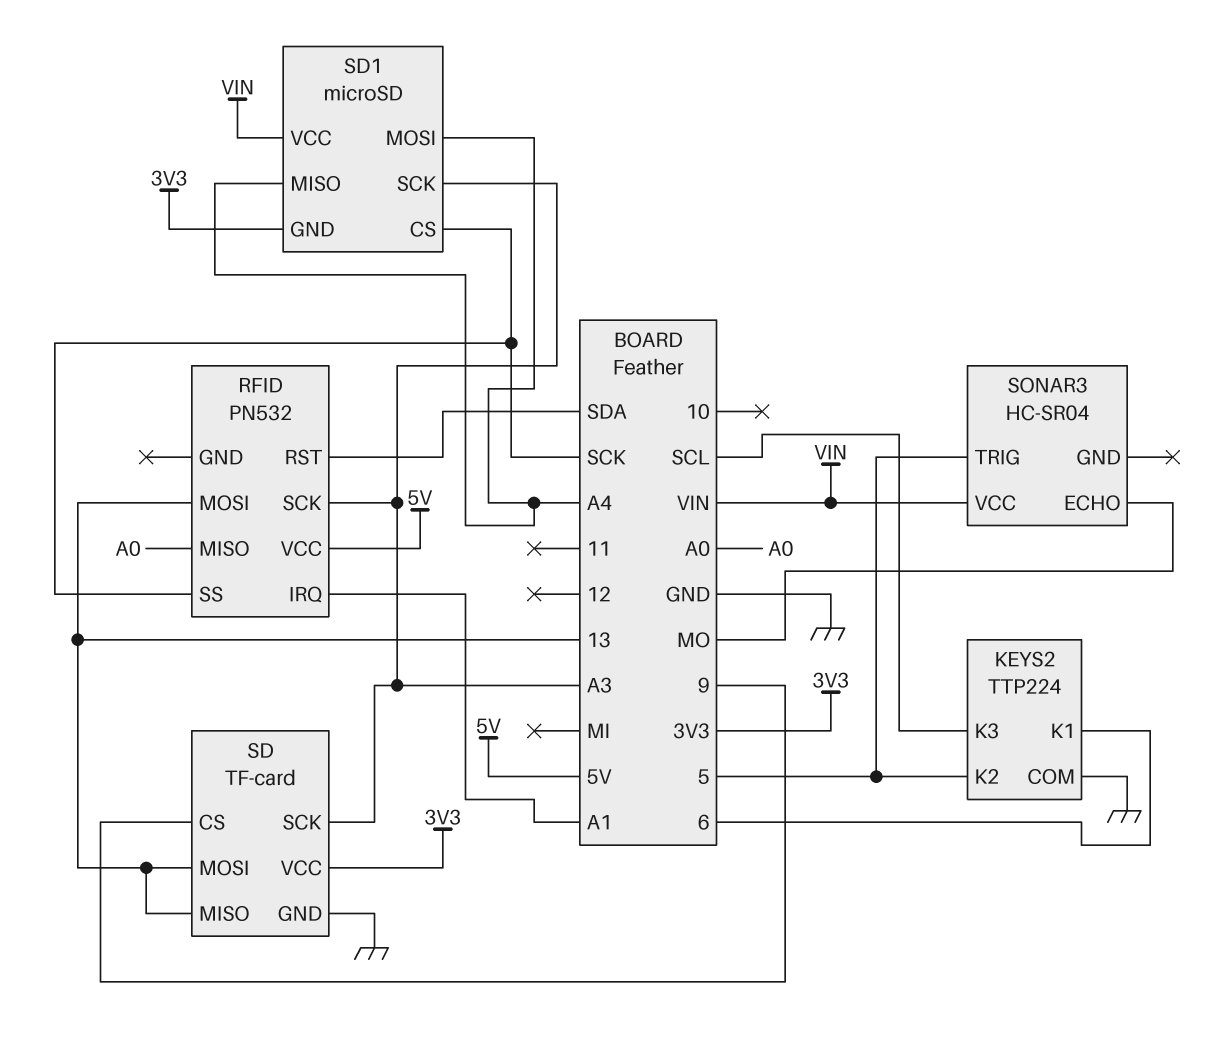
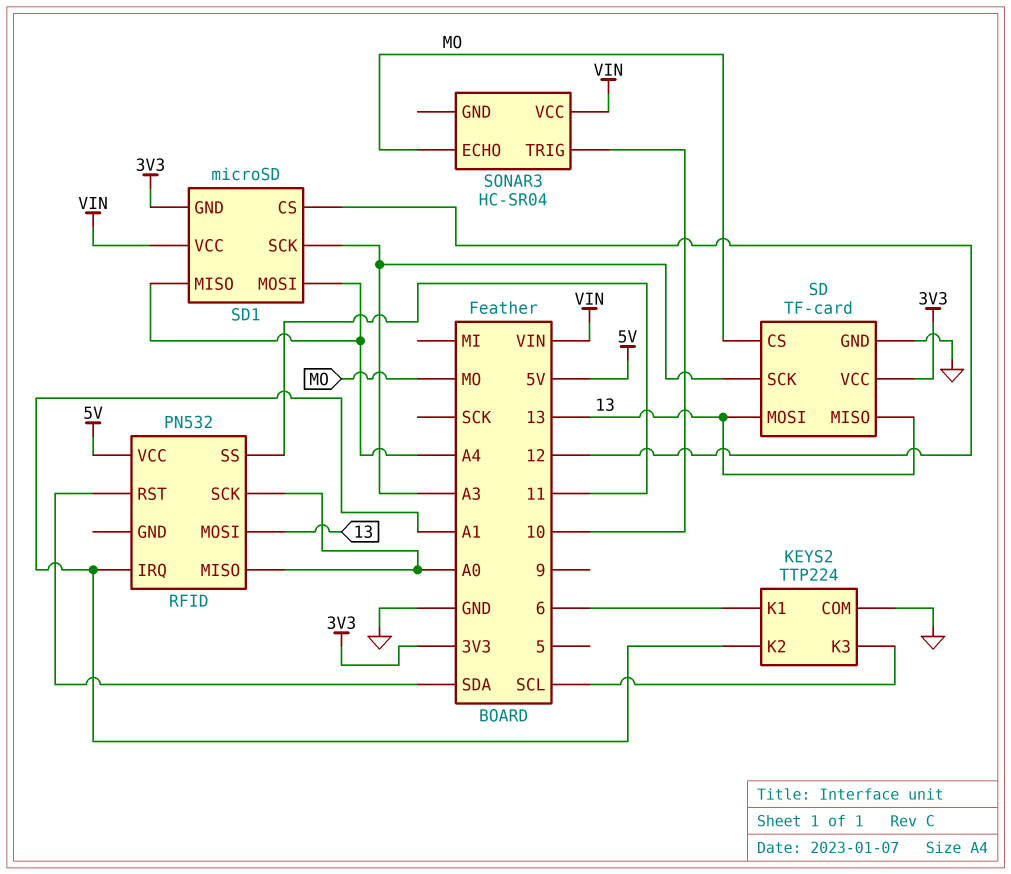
KEYS2 pin K2: 5 -> A1
RFID pin SCK: A3 -> A0
RFID pin SS: SCK -> 11
SD pin CS: 9 -> MO
SD1 pin CS: SCK -> 12
SONAR3 pin TRIG: 5 -> 10

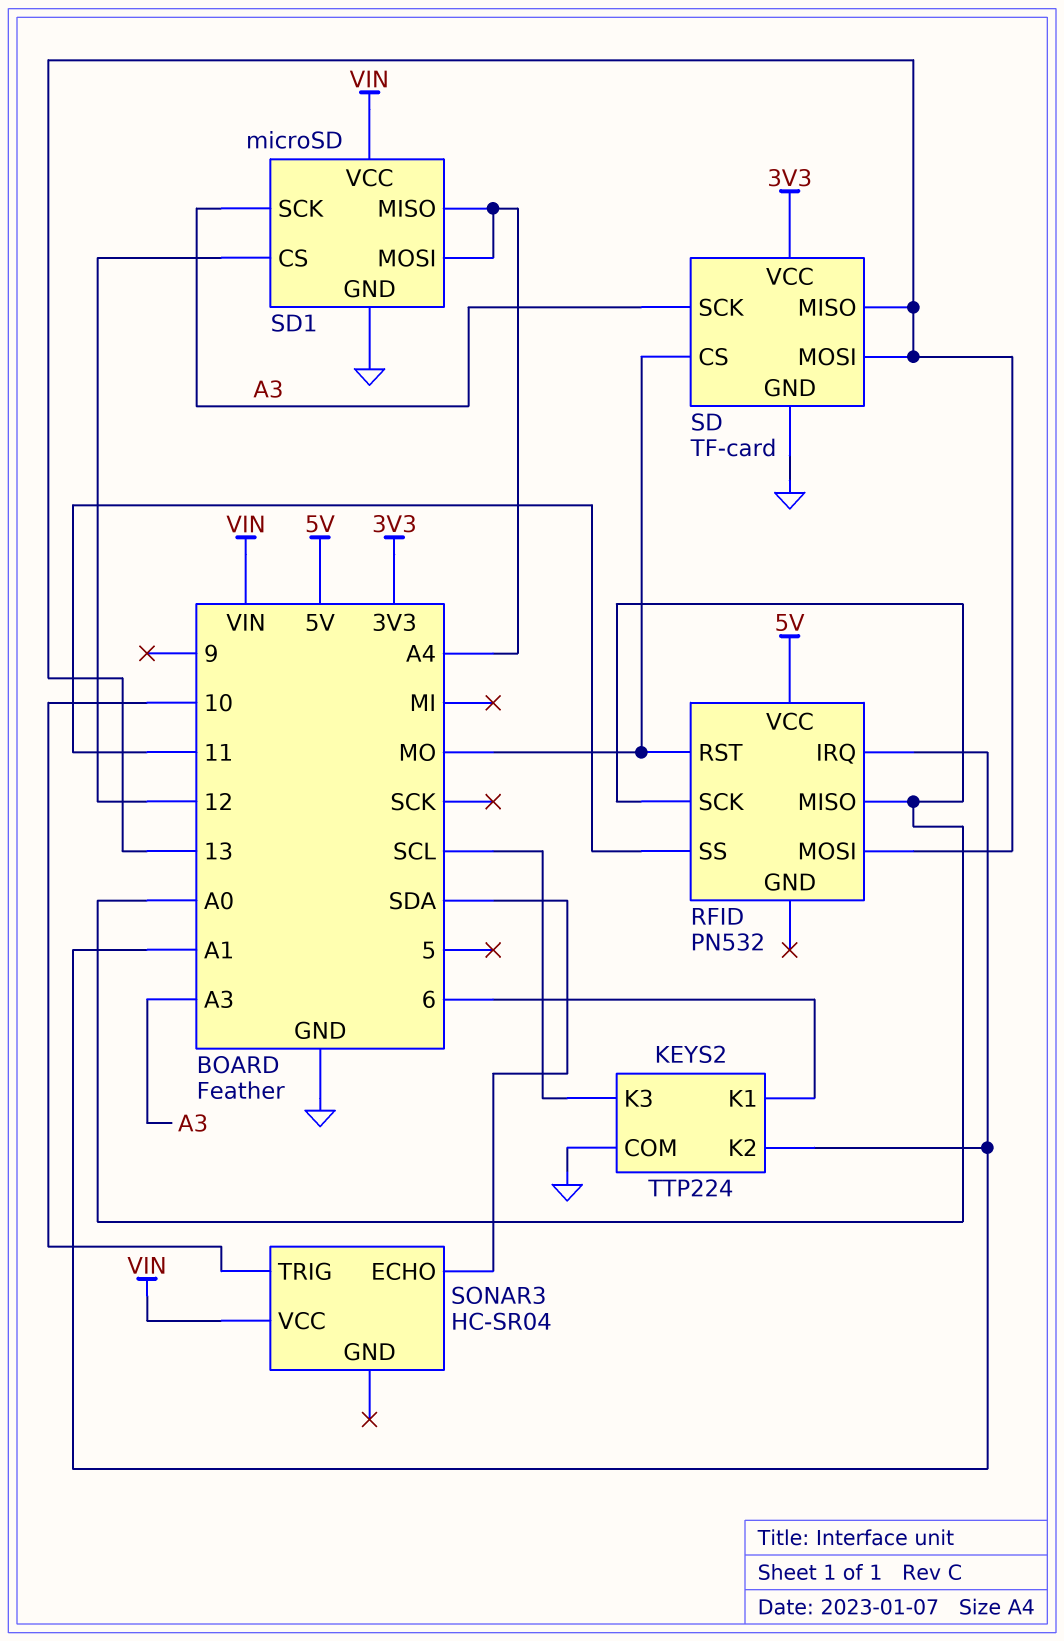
RFID pin RST: SDA -> MO
SD1 pin GND: 3V3 -> GND
SONAR3 pin ECHO: MO -> SDA

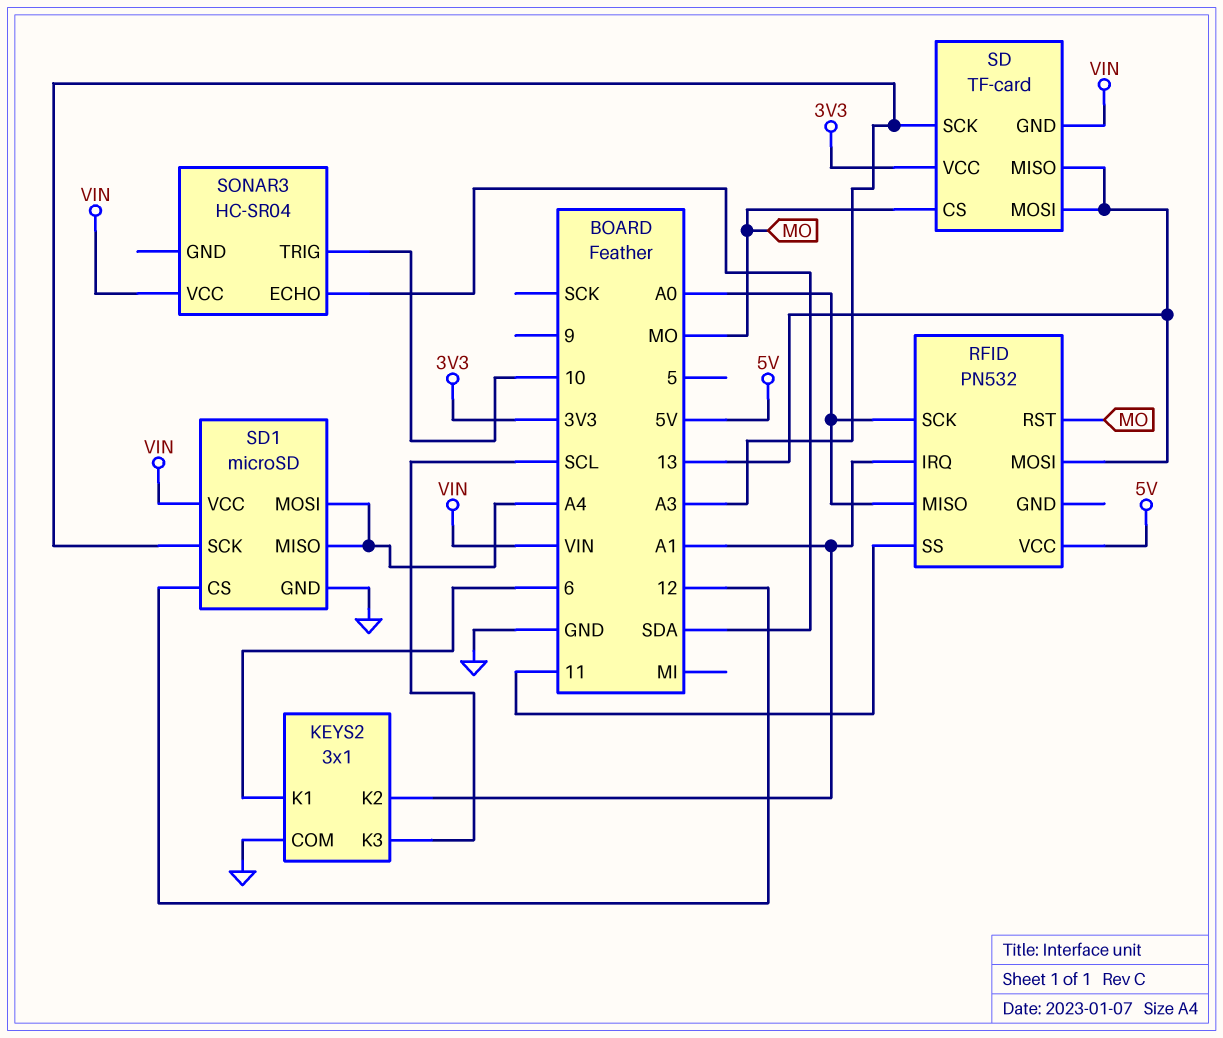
KEYS2: TTP224 -> 3x1
SD pin GND: GND -> VIN

